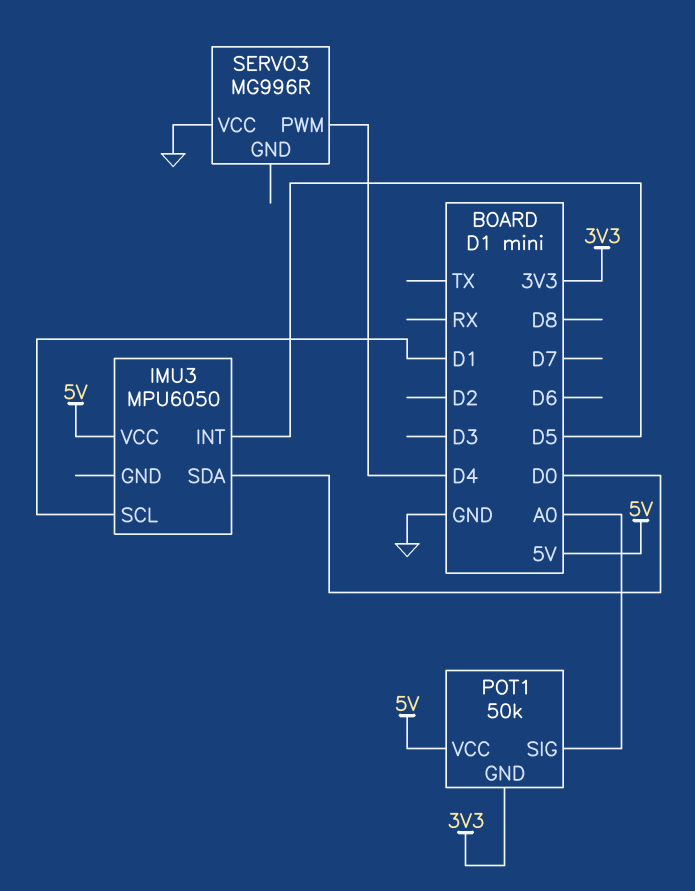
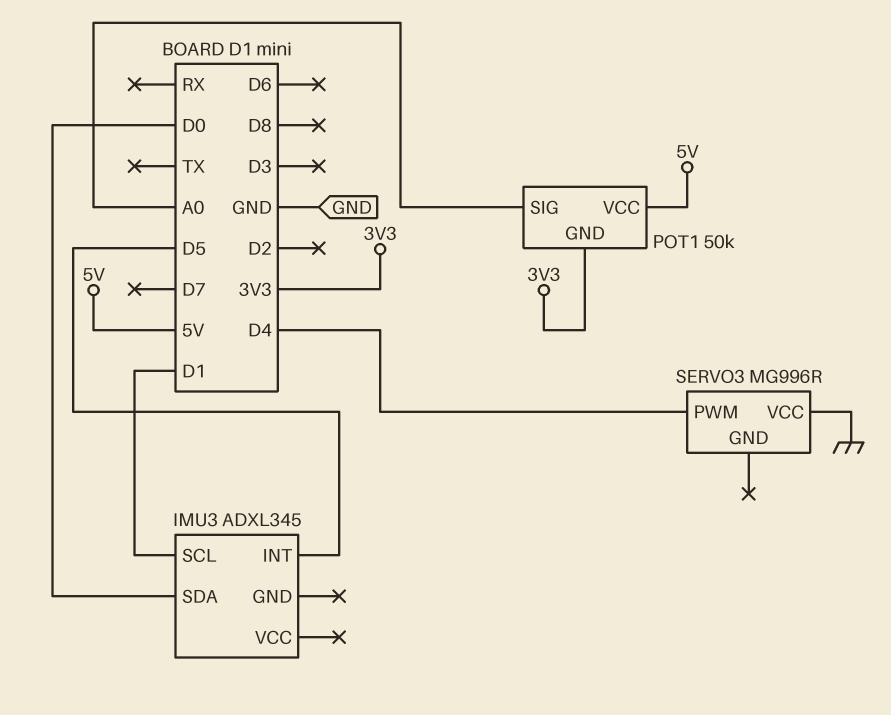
IMU3: MPU6050 -> ADXL345
IMU3 pin VCC: 5V -> none

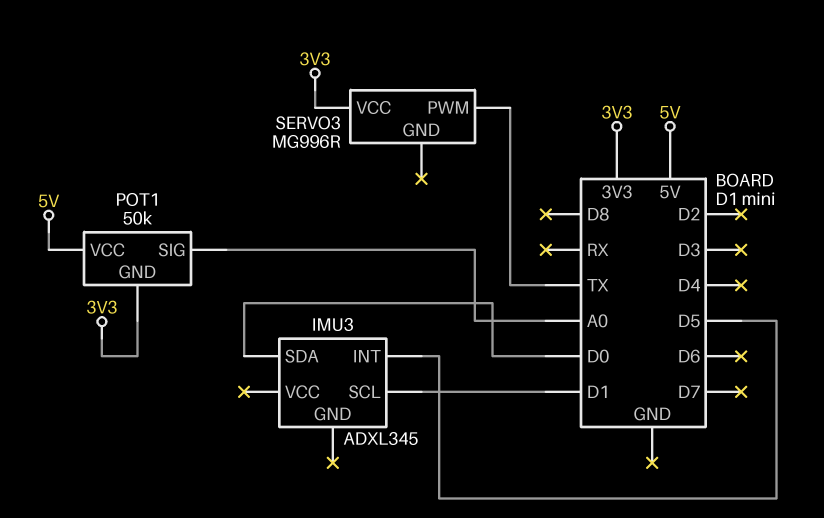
SERVO3 pin PWM: D4 -> TX
SERVO3 pin VCC: GND -> 3V3

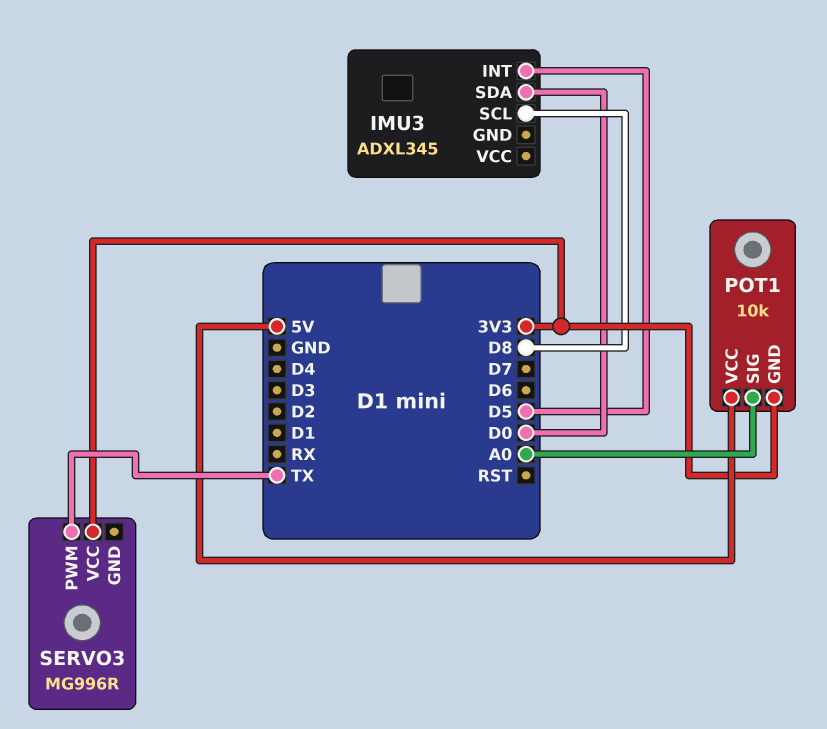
IMU3 pin SCL: D1 -> D8
POT1: 50k -> 10k

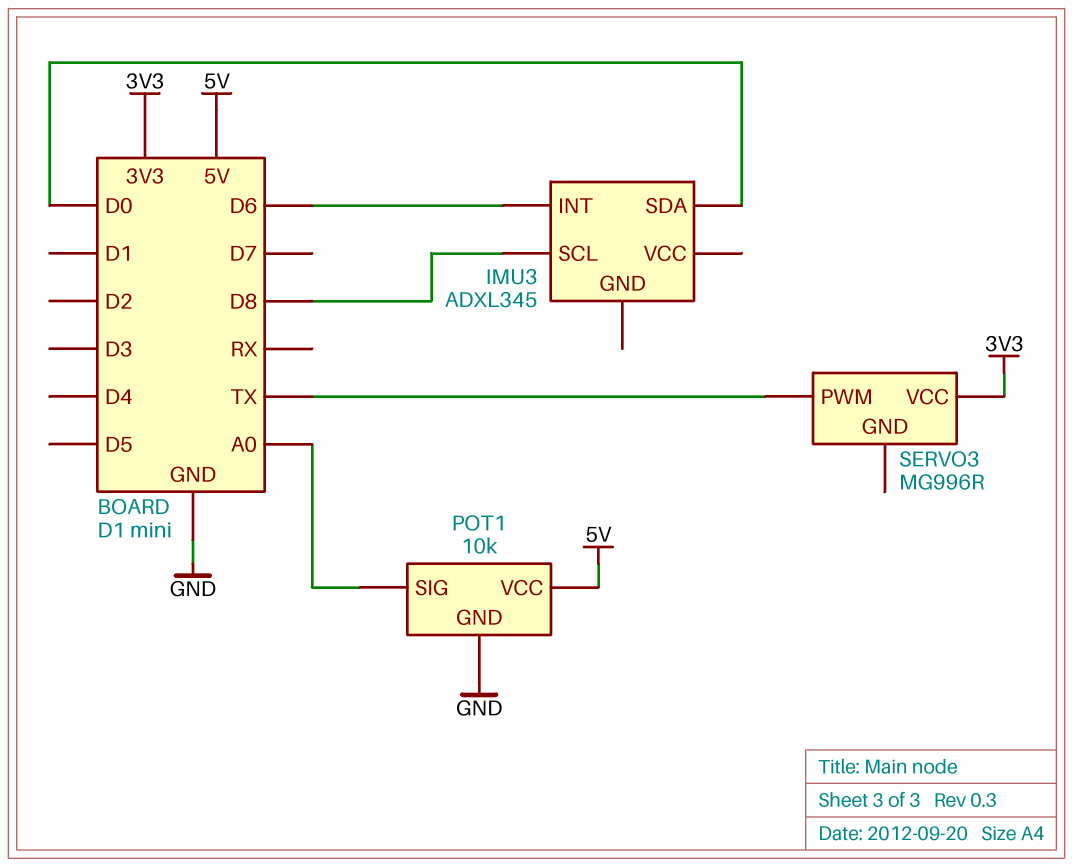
IMU3 pin INT: D5 -> D6
POT1 pin GND: 3V3 -> GND

